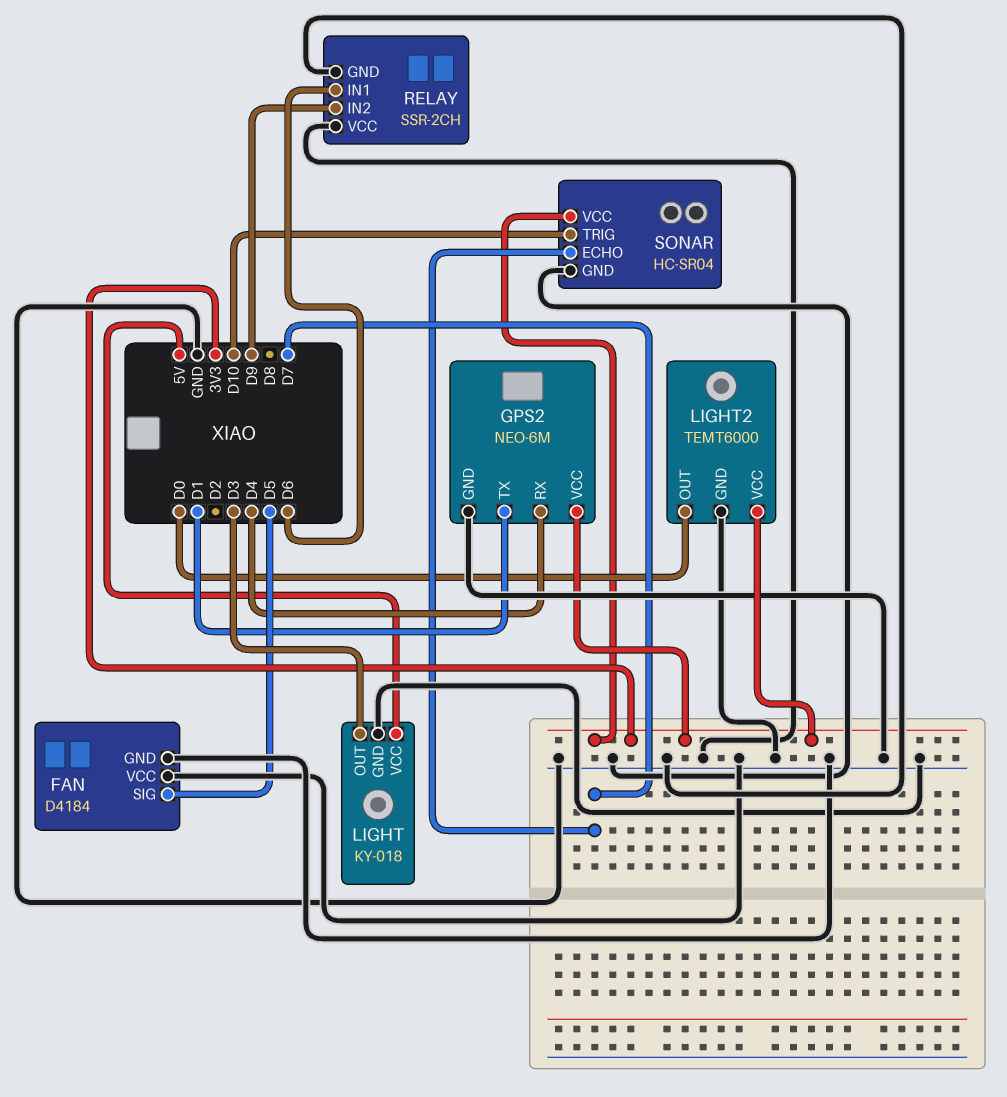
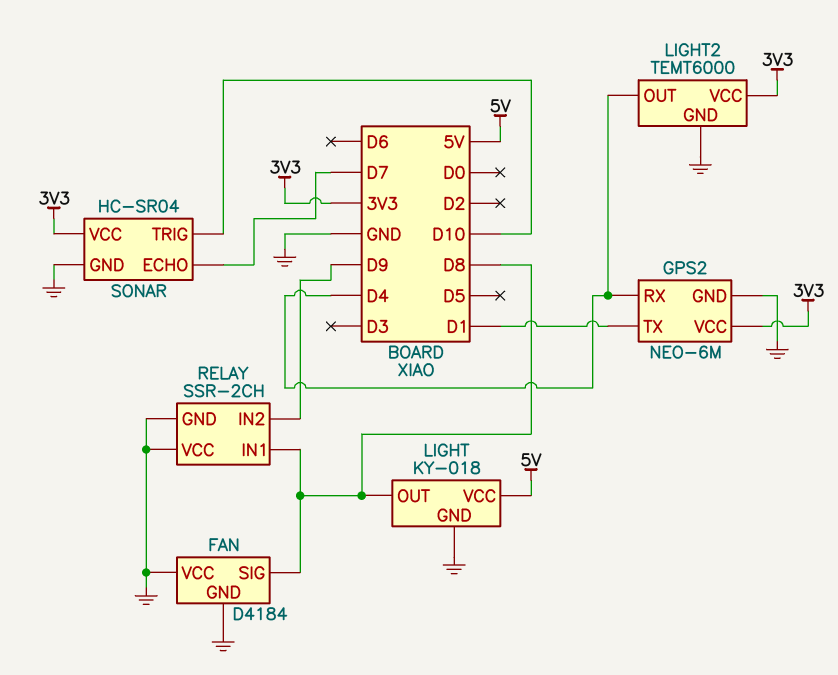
FAN pin SIG: D5 -> D8
LIGHT pin OUT: D3 -> D8
LIGHT2 pin OUT: D0 -> D4
RELAY pin IN1: D6 -> D8

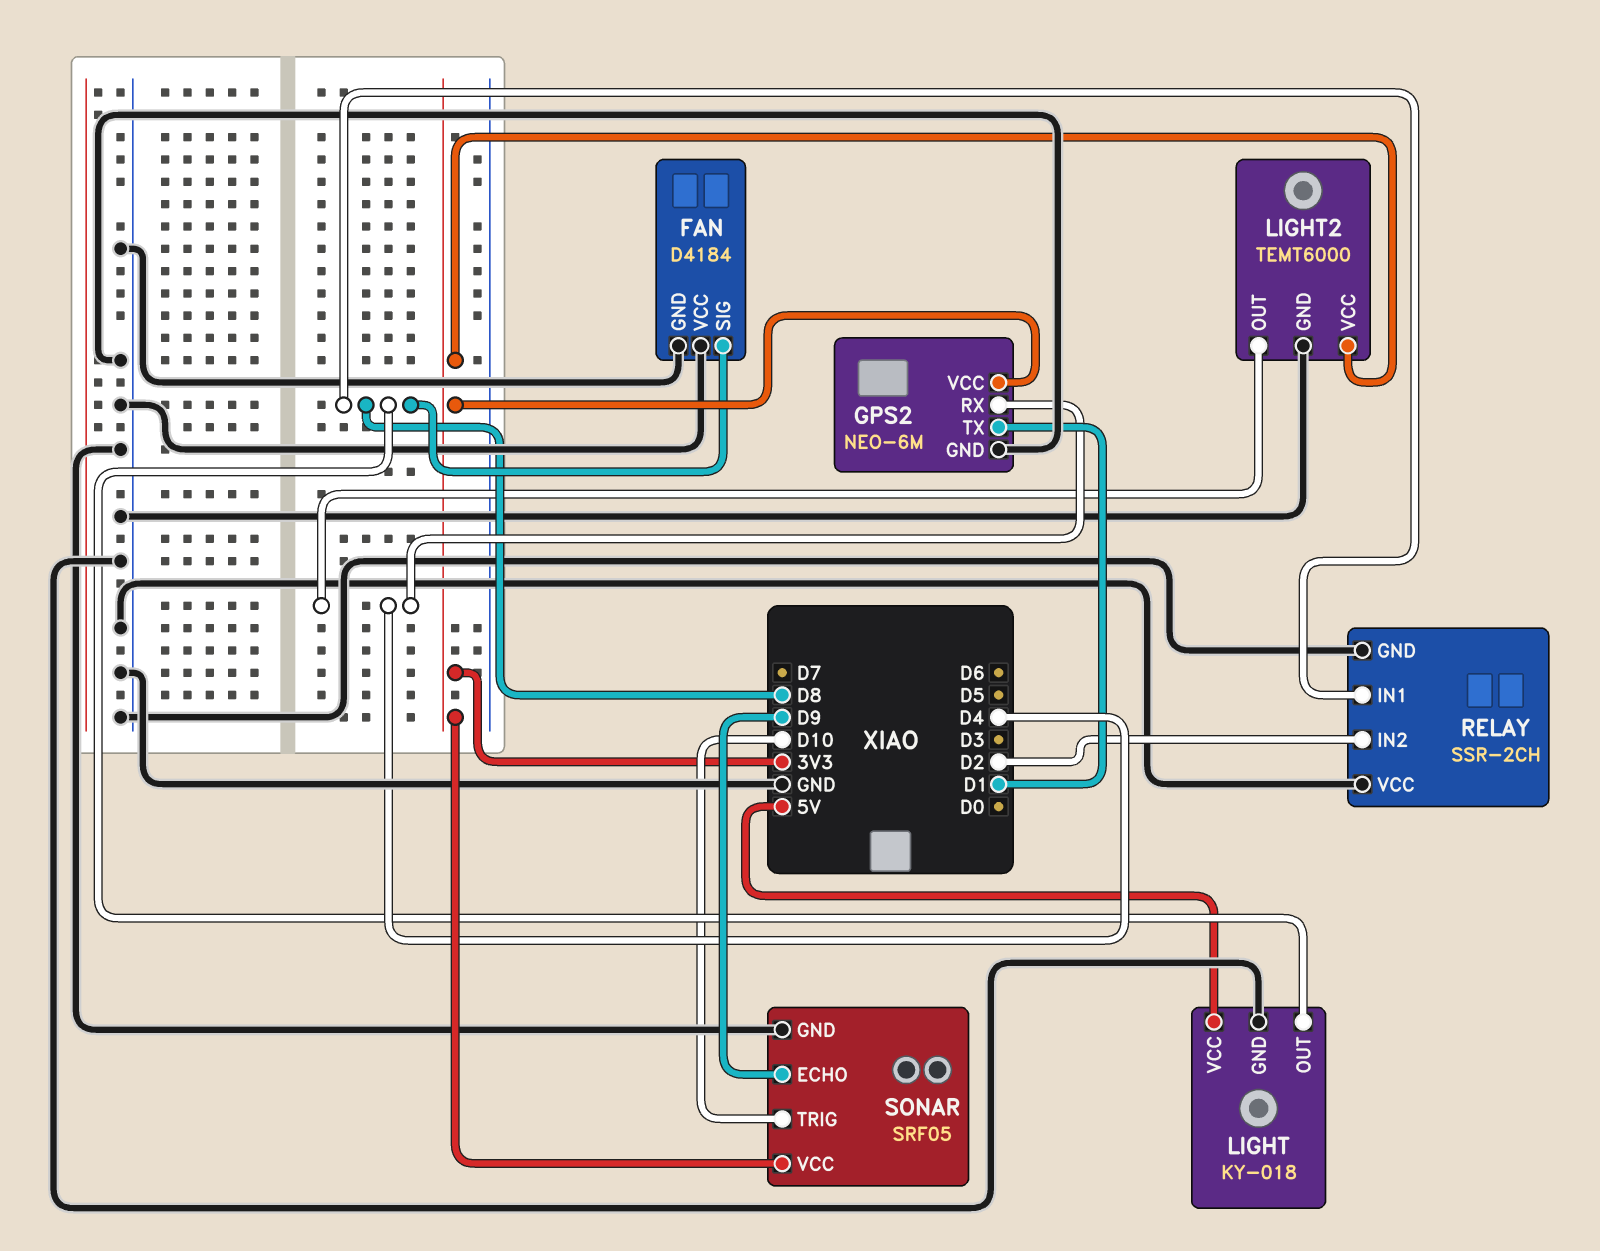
RELAY pin IN2: D9 -> D2
SONAR: HC-SR04 -> SRF05
SONAR pin ECHO: D7 -> D9

